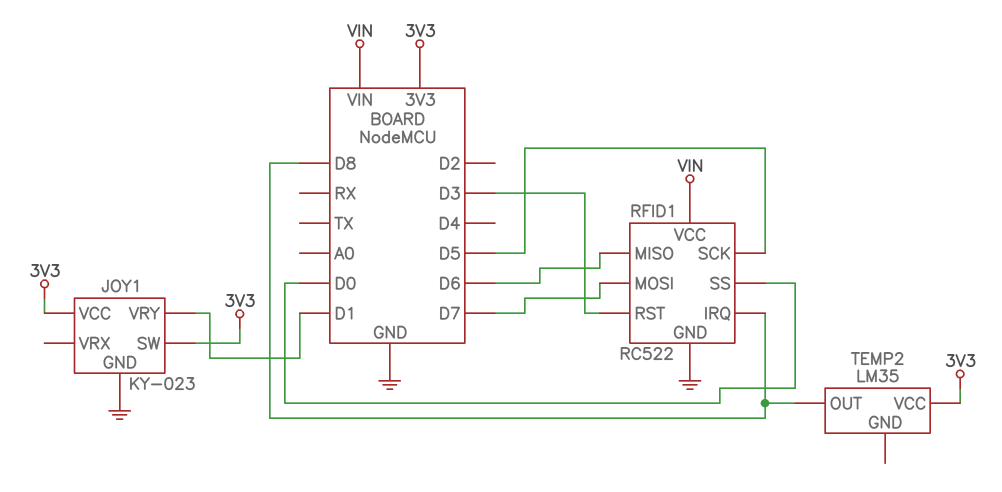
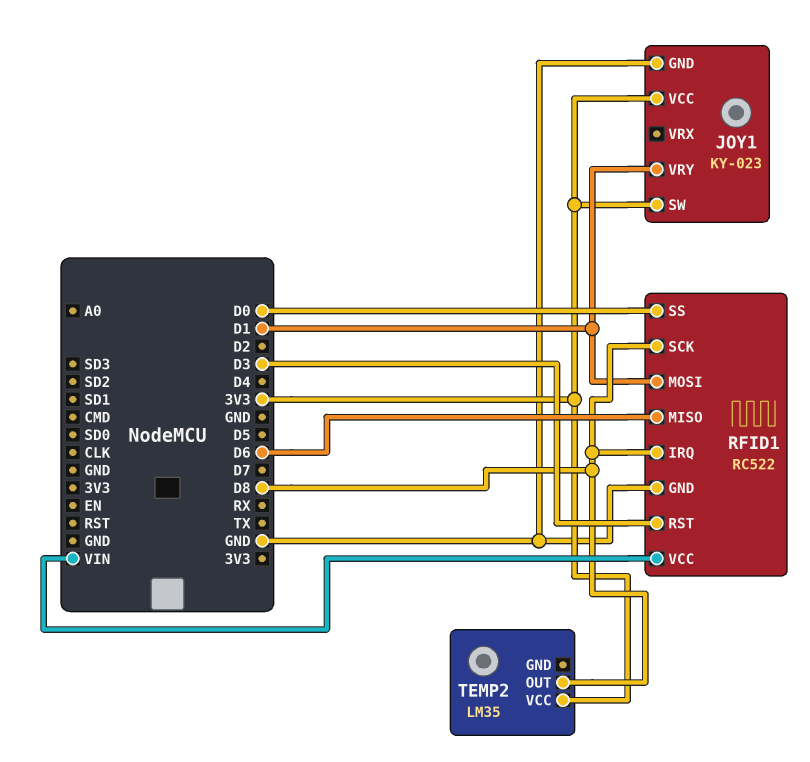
RFID1 pin MOSI: D7 -> D1
RFID1 pin SCK: D5 -> D8

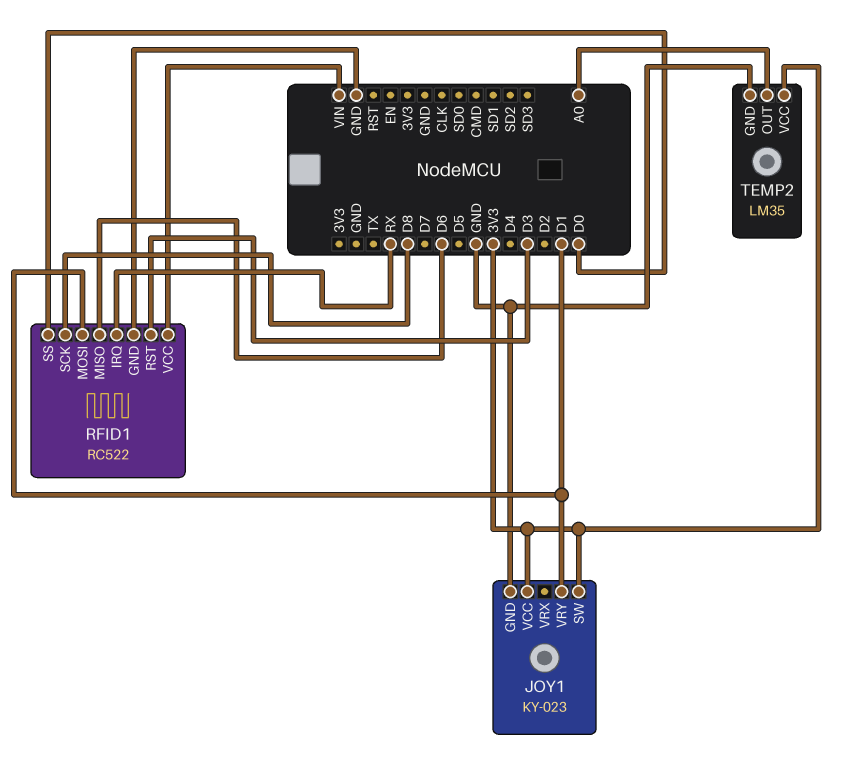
RFID1 pin IRQ: D8 -> RX
TEMP2 pin GND: none -> GND
TEMP2 pin OUT: D8 -> A0

